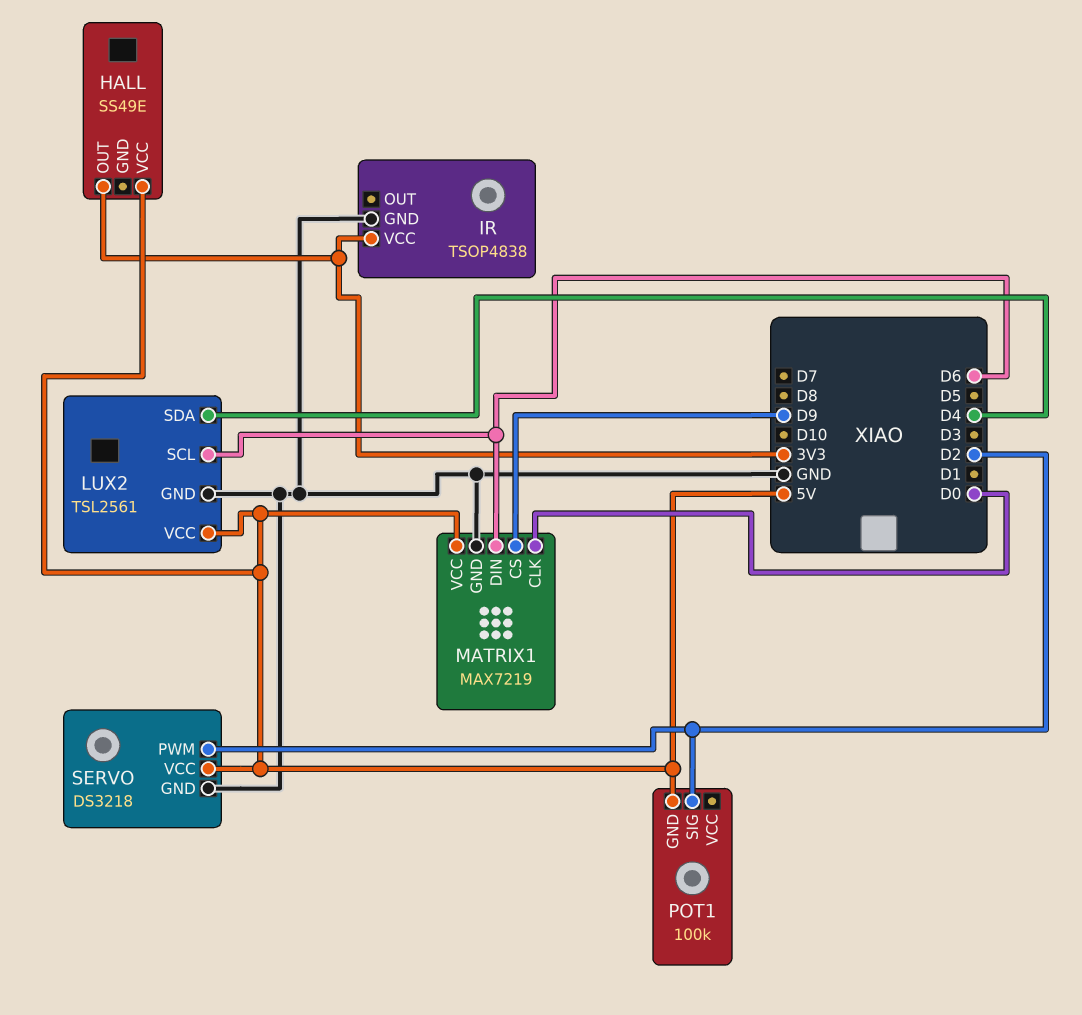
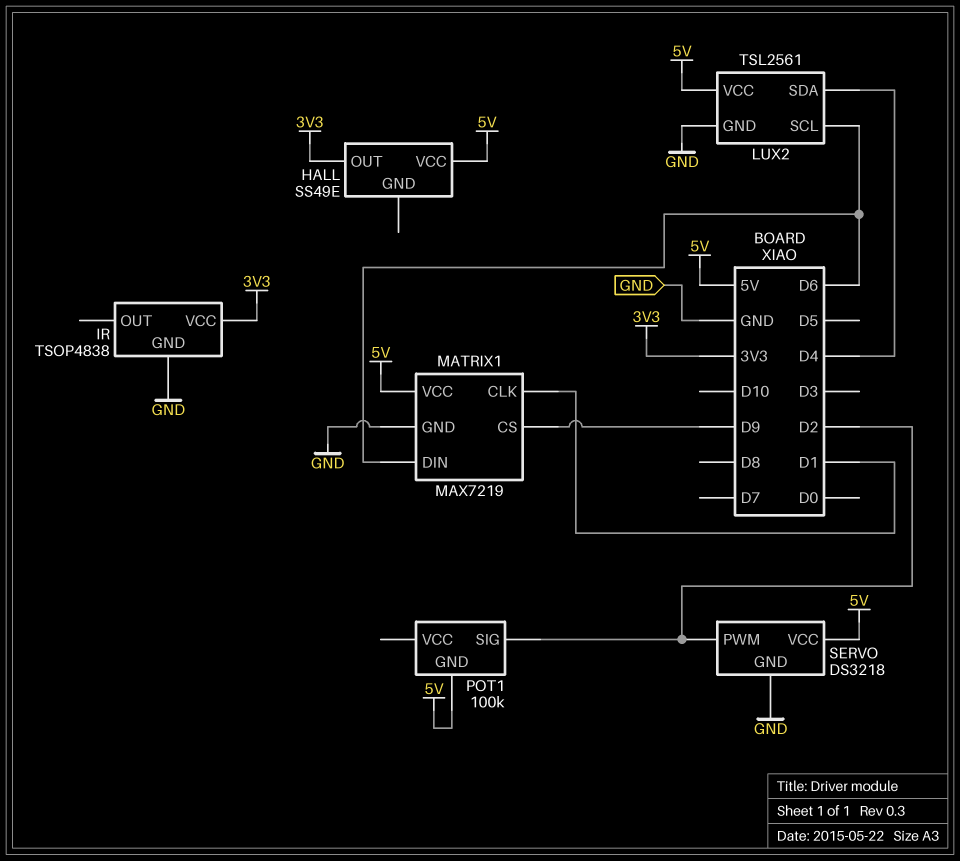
MATRIX1 pin CLK: D0 -> D1

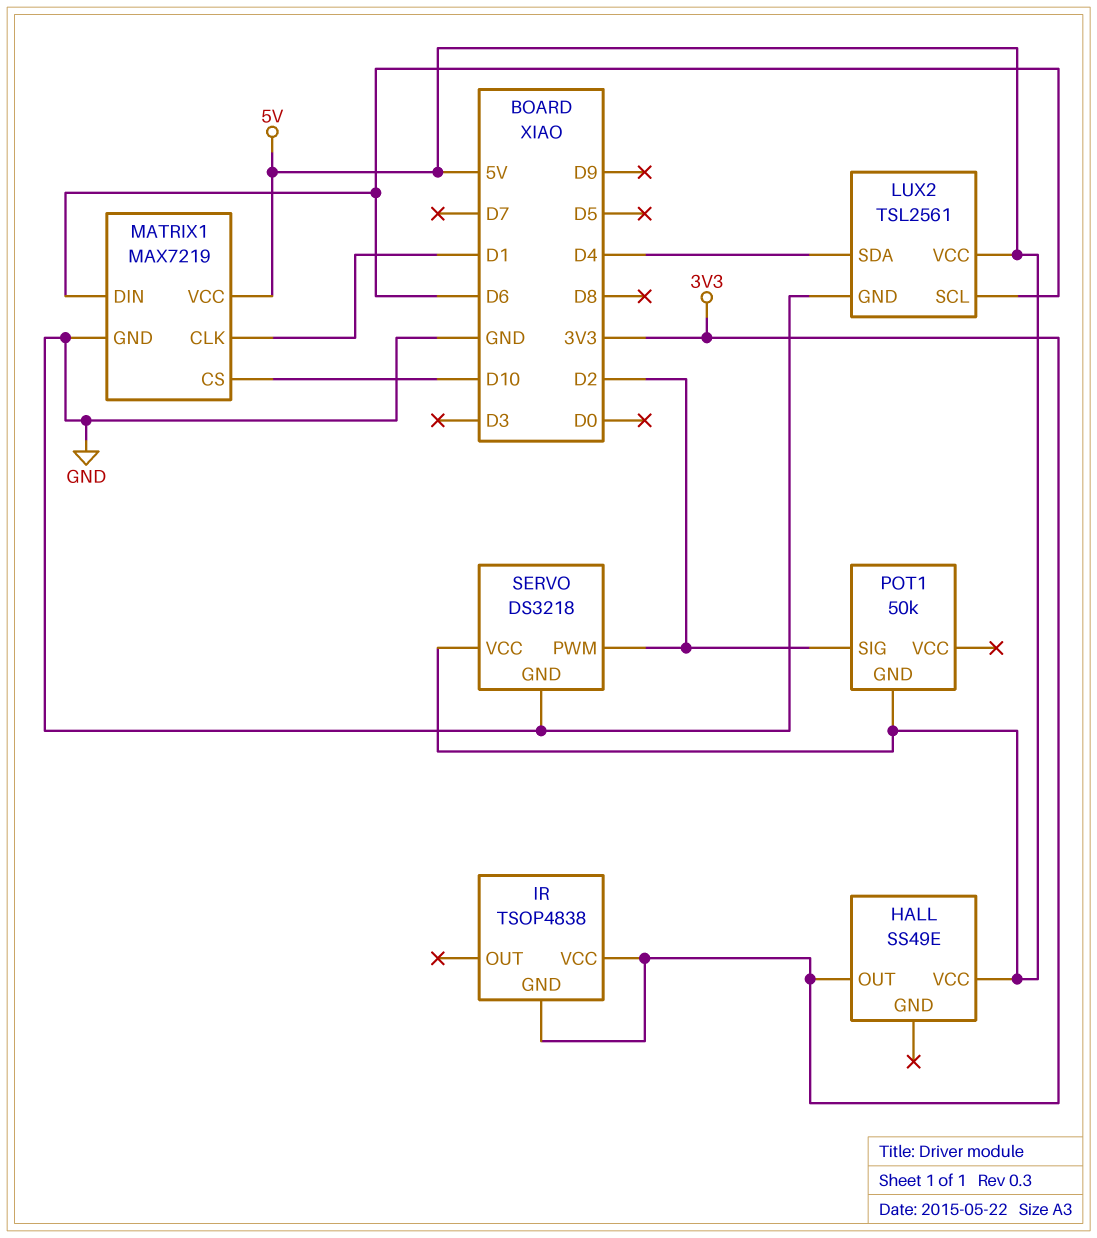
IR pin GND: GND -> 3V3
MATRIX1 pin CS: D9 -> D10
POT1: 100k -> 50k

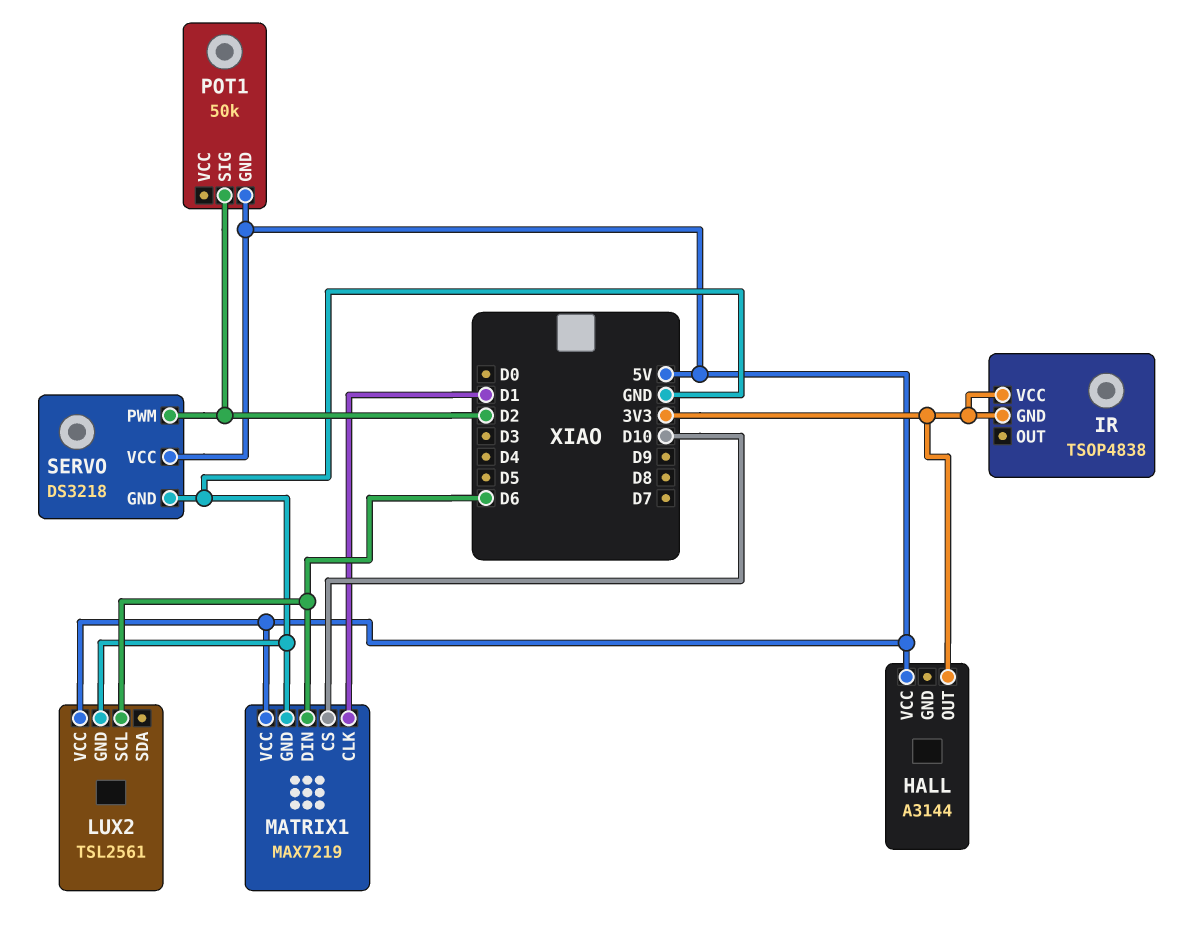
HALL: SS49E -> A3144
LUX2 pin SDA: D4 -> none

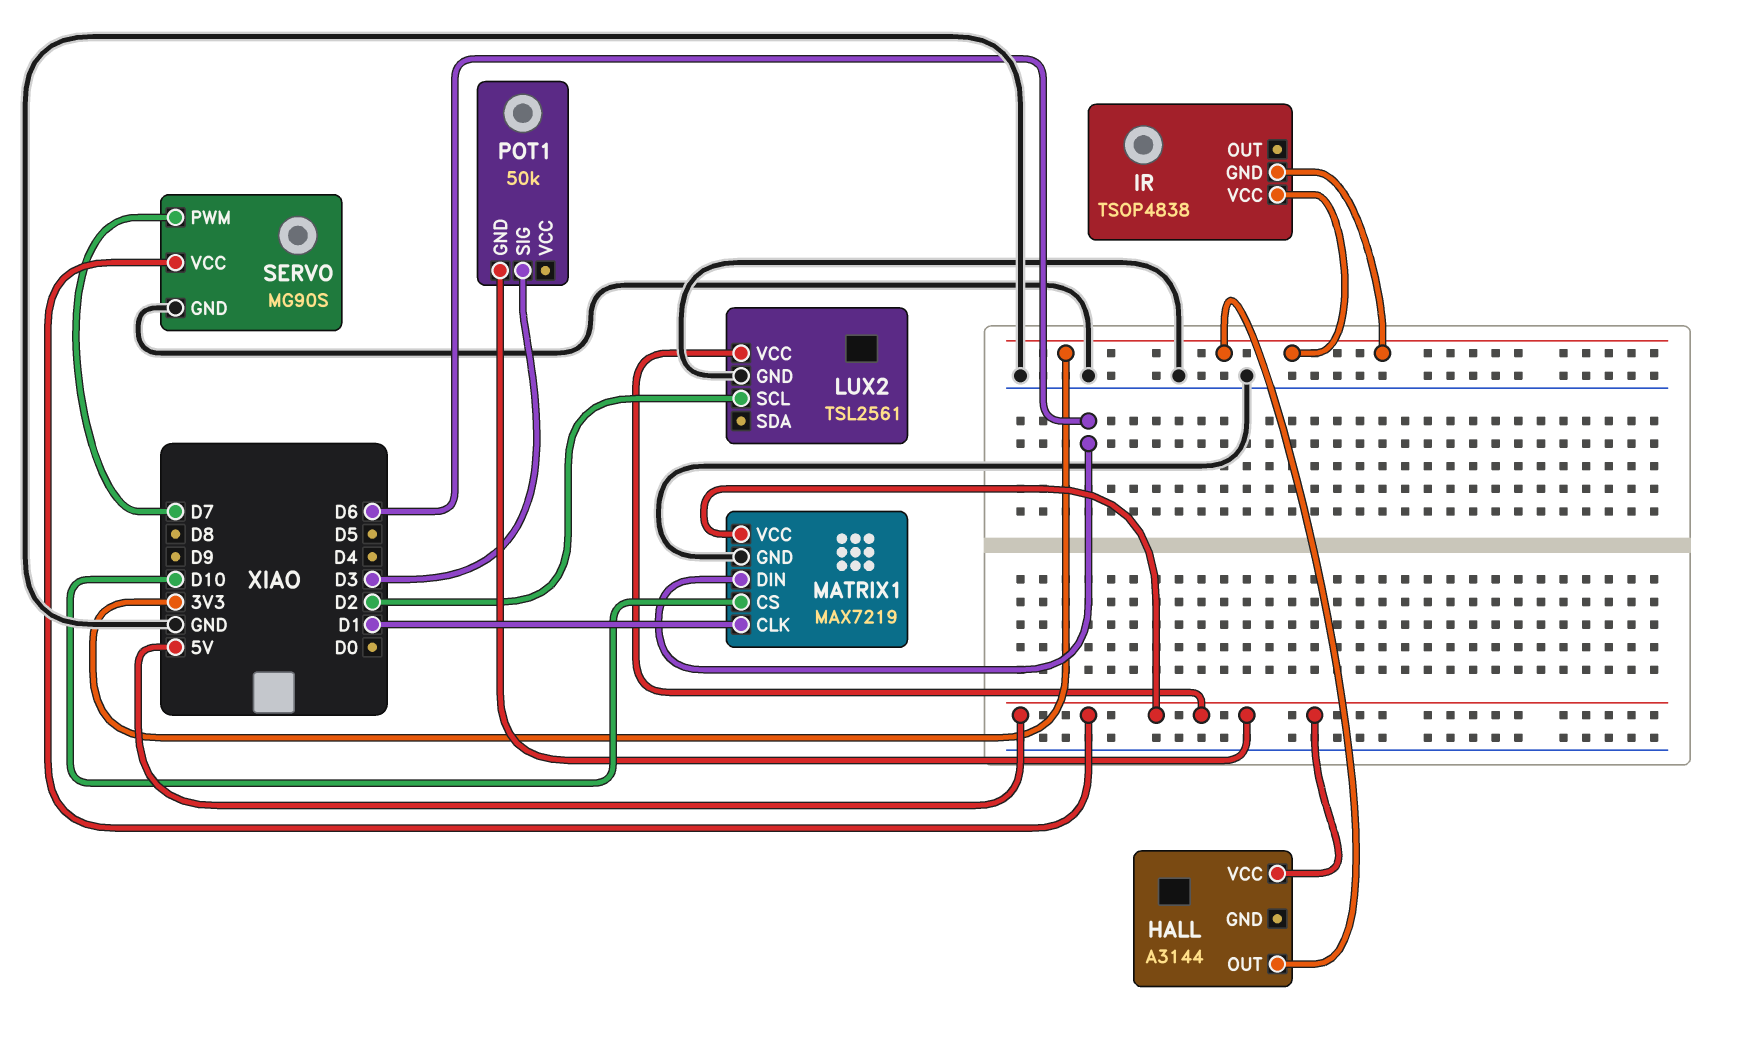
LUX2 pin SCL: D6 -> D2
POT1 pin SIG: D2 -> D3
SERVO: DS3218 -> MG90S
SERVO pin PWM: D2 -> D7

